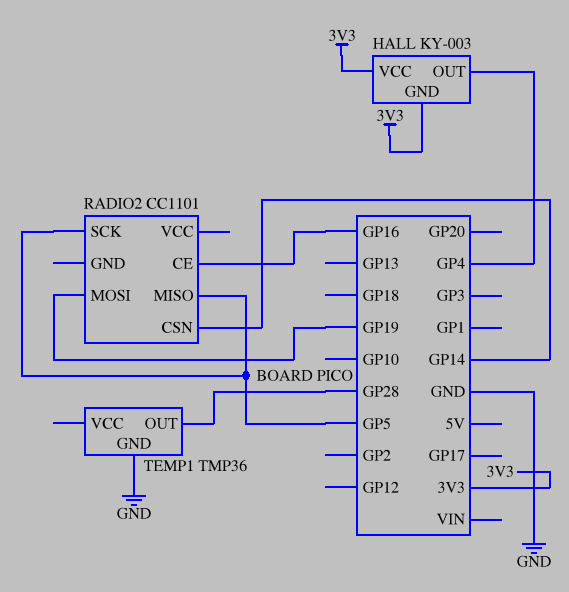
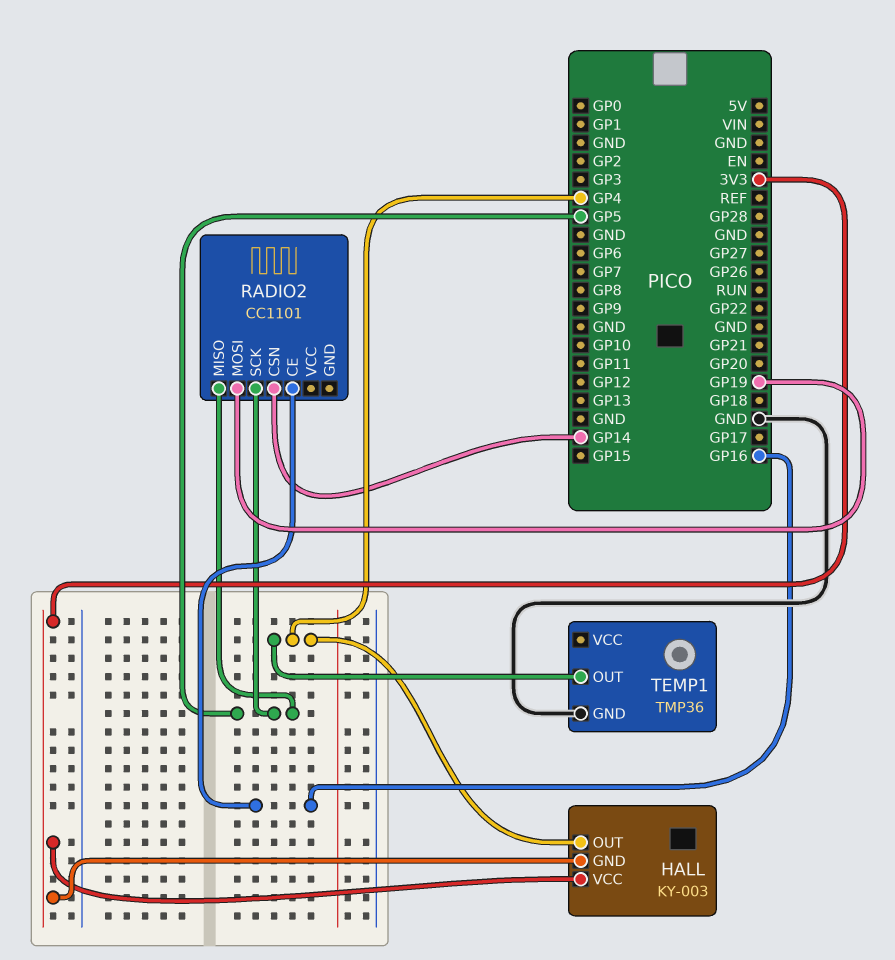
TEMP1 pin OUT: GP28 -> GP4

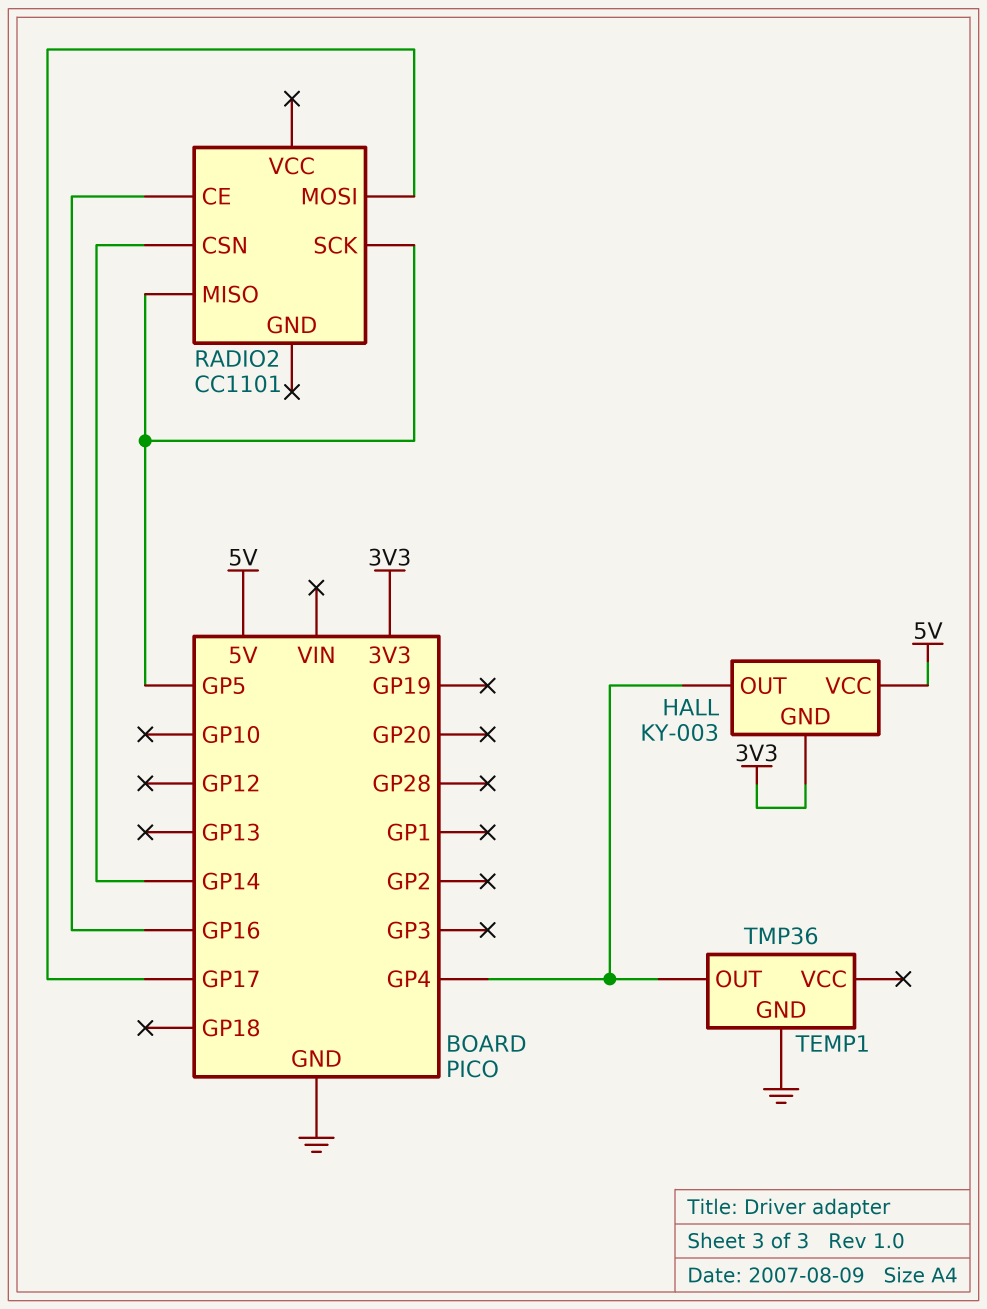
HALL pin VCC: 3V3 -> 5V
RADIO2 pin MOSI: GP19 -> GP17

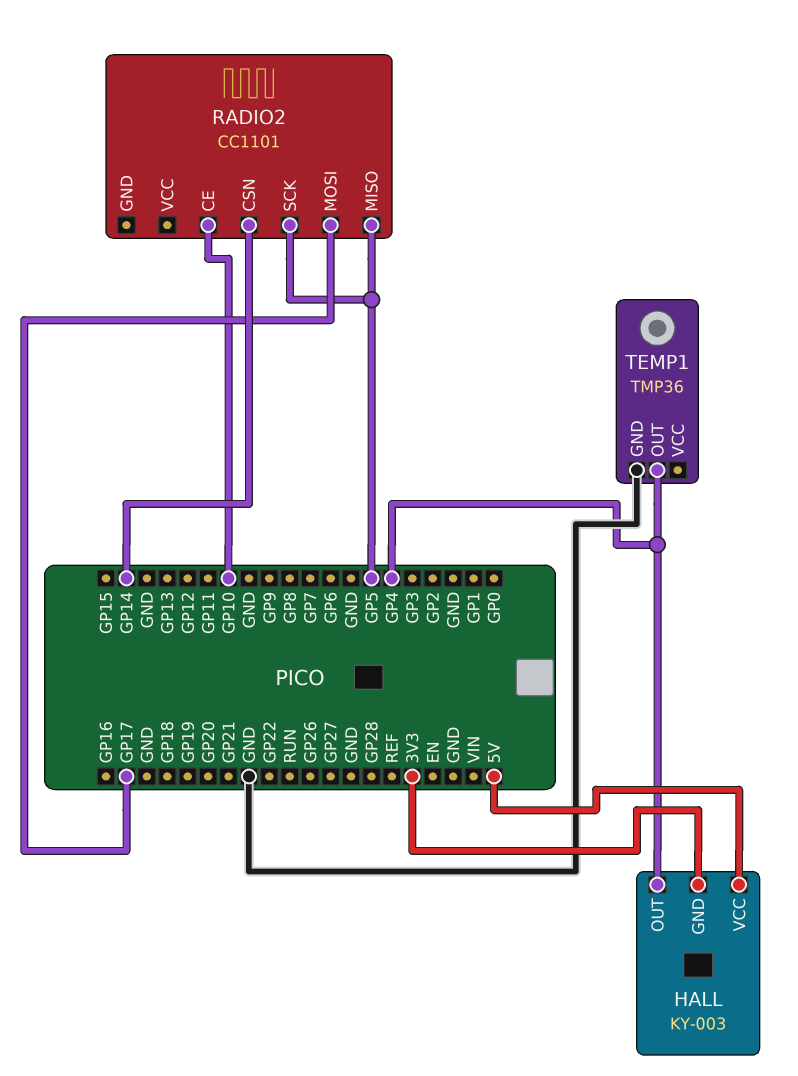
RADIO2 pin CE: GP16 -> GP10

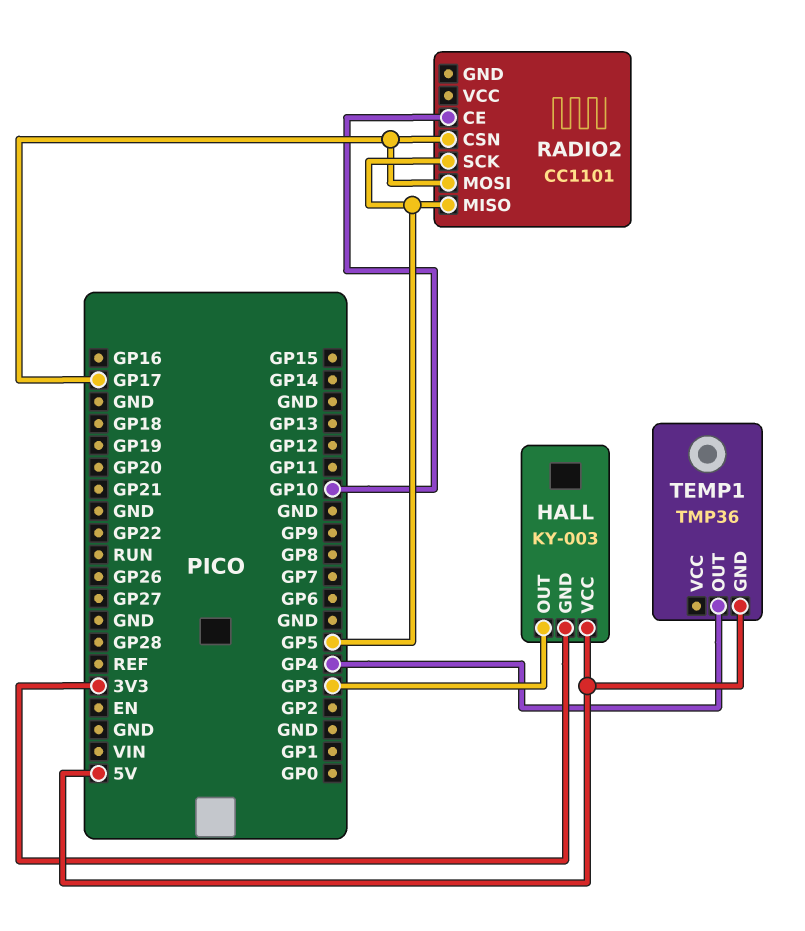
HALL pin OUT: GP4 -> GP3
RADIO2 pin CSN: GP14 -> GP17
TEMP1 pin GND: GND -> 5V

